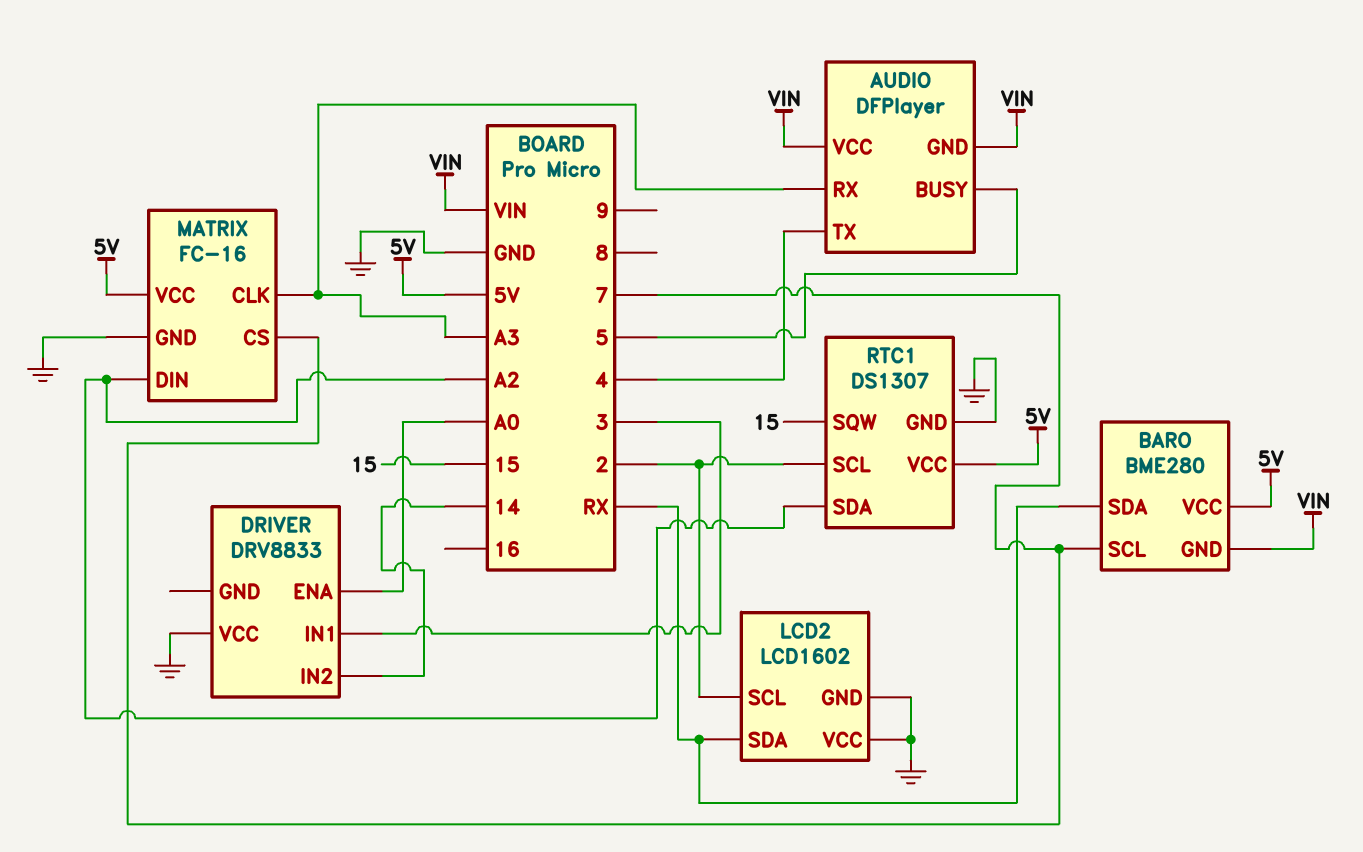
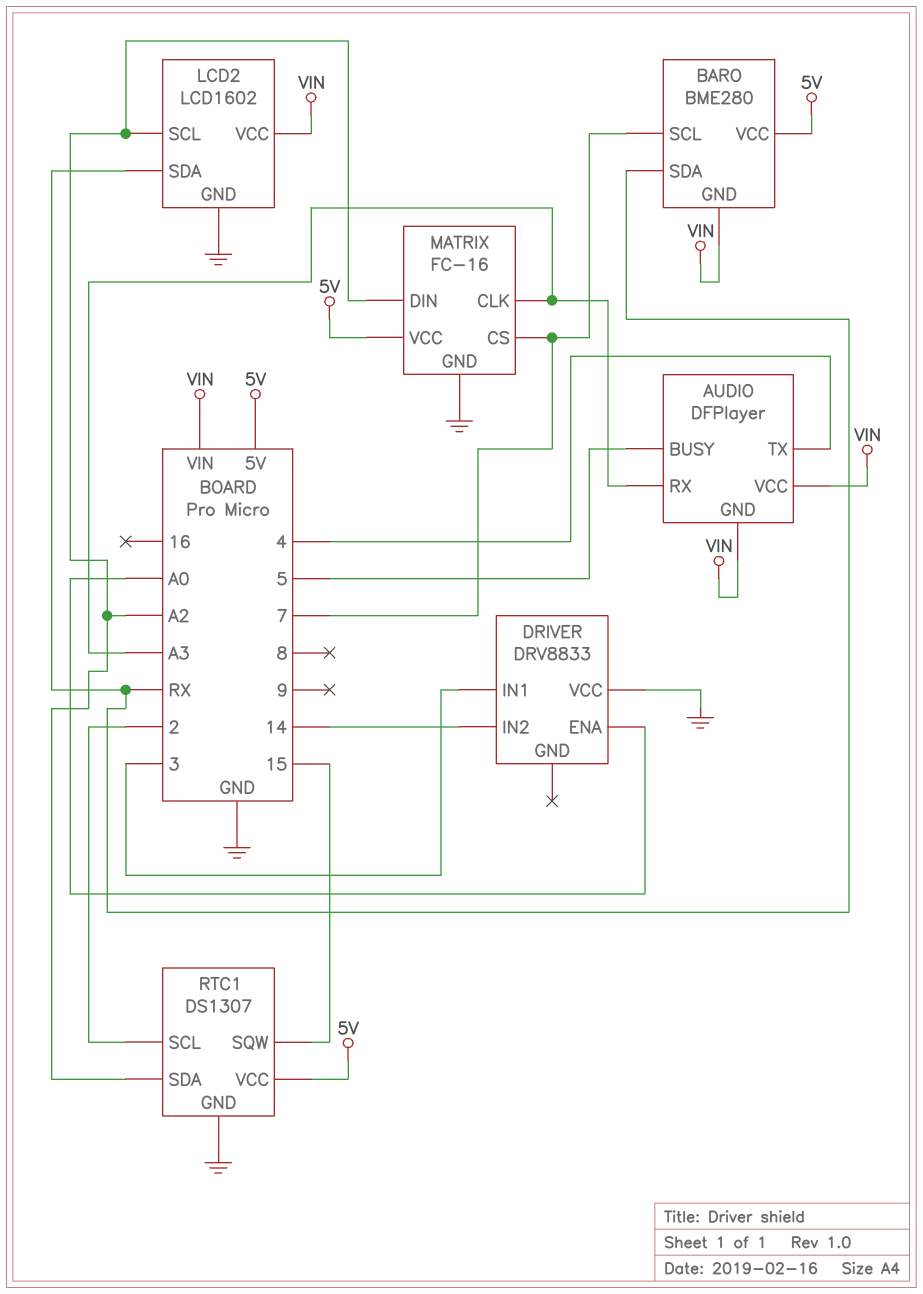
LCD2 pin SCL: 2 -> A2
LCD2 pin VCC: GND -> VIN

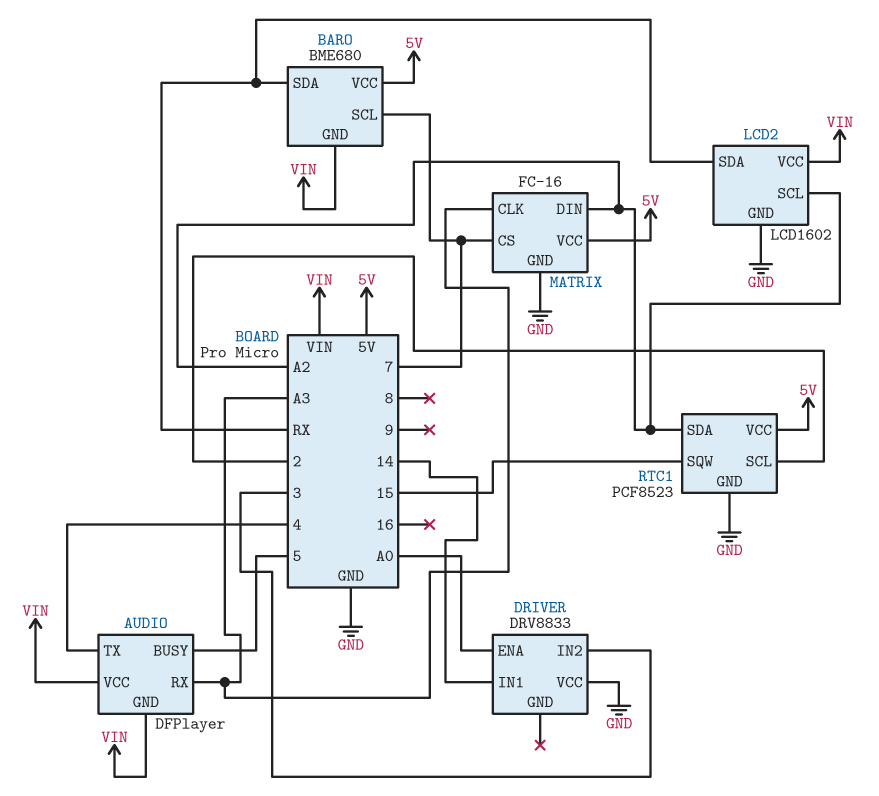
BARO: BME280 -> BME680
DRIVER pin IN1: 3 -> 14
DRIVER pin IN2: 14 -> 3
RTC1: DS1307 -> PCF8523

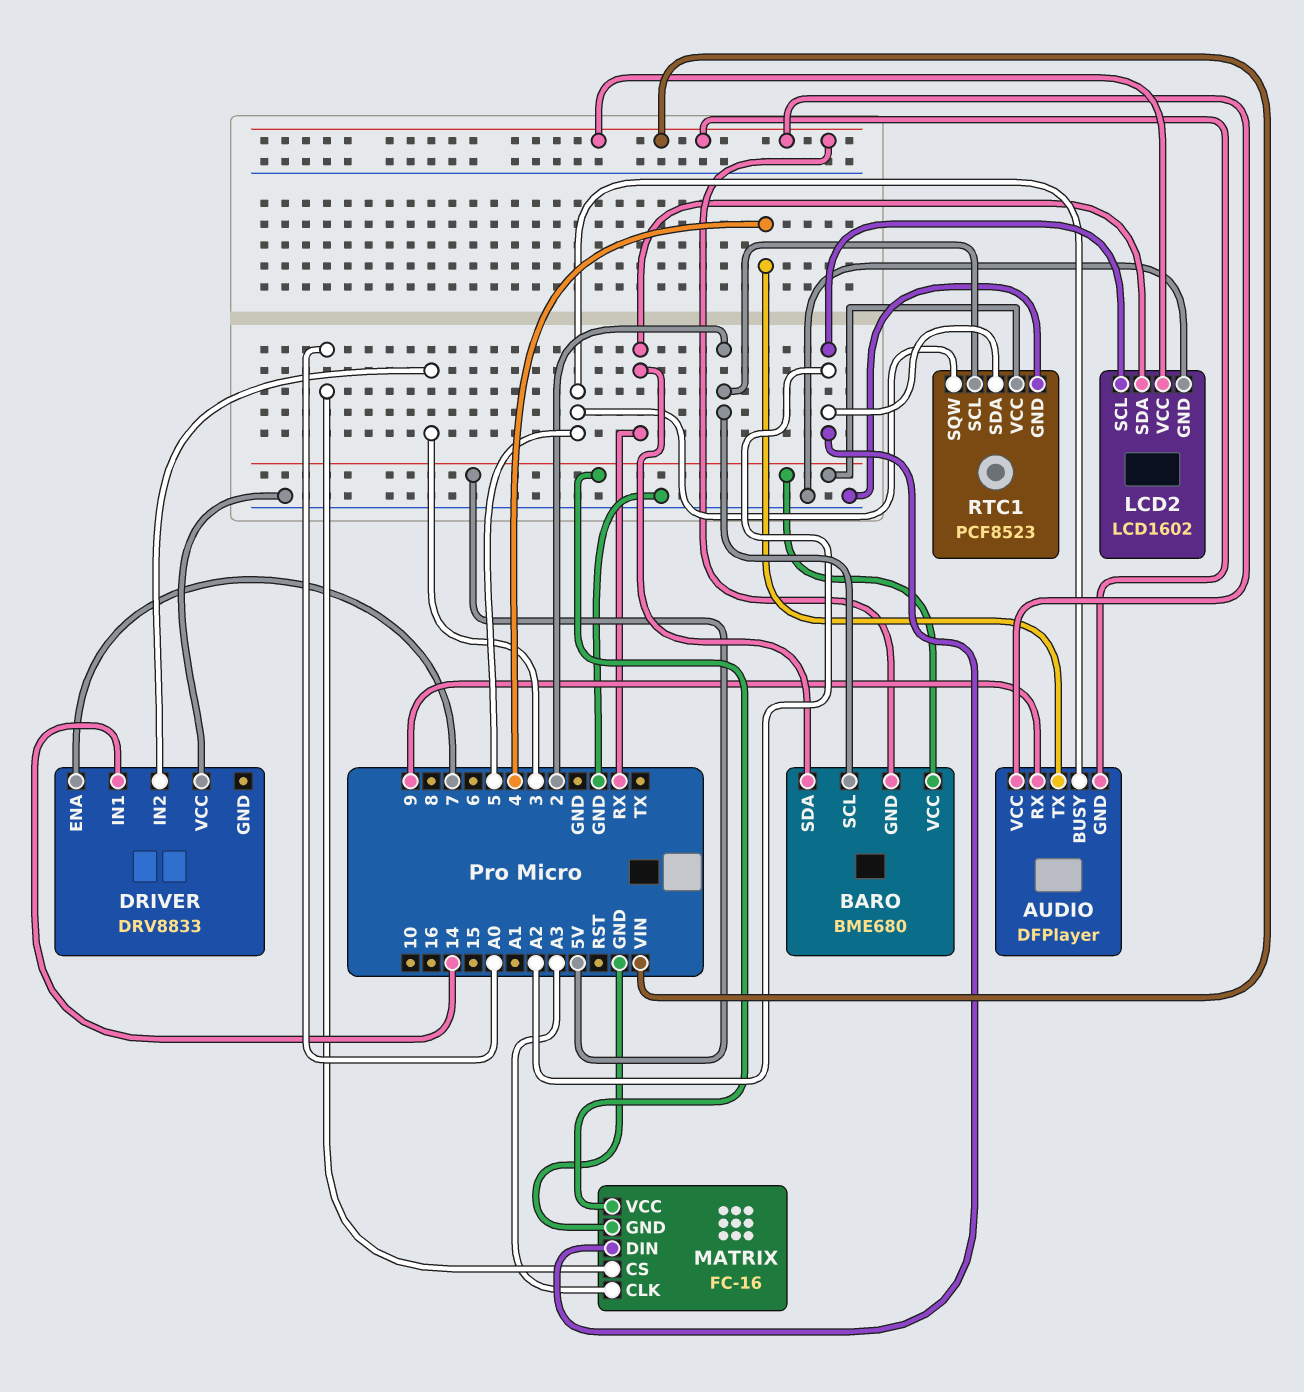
AUDIO pin RX: A3 -> 9
BARO pin SCL: 7 -> 2
DRIVER pin ENA: A0 -> 7
MATRIX pin CS: 7 -> A0
RTC1 pin SQW: 15 -> 5

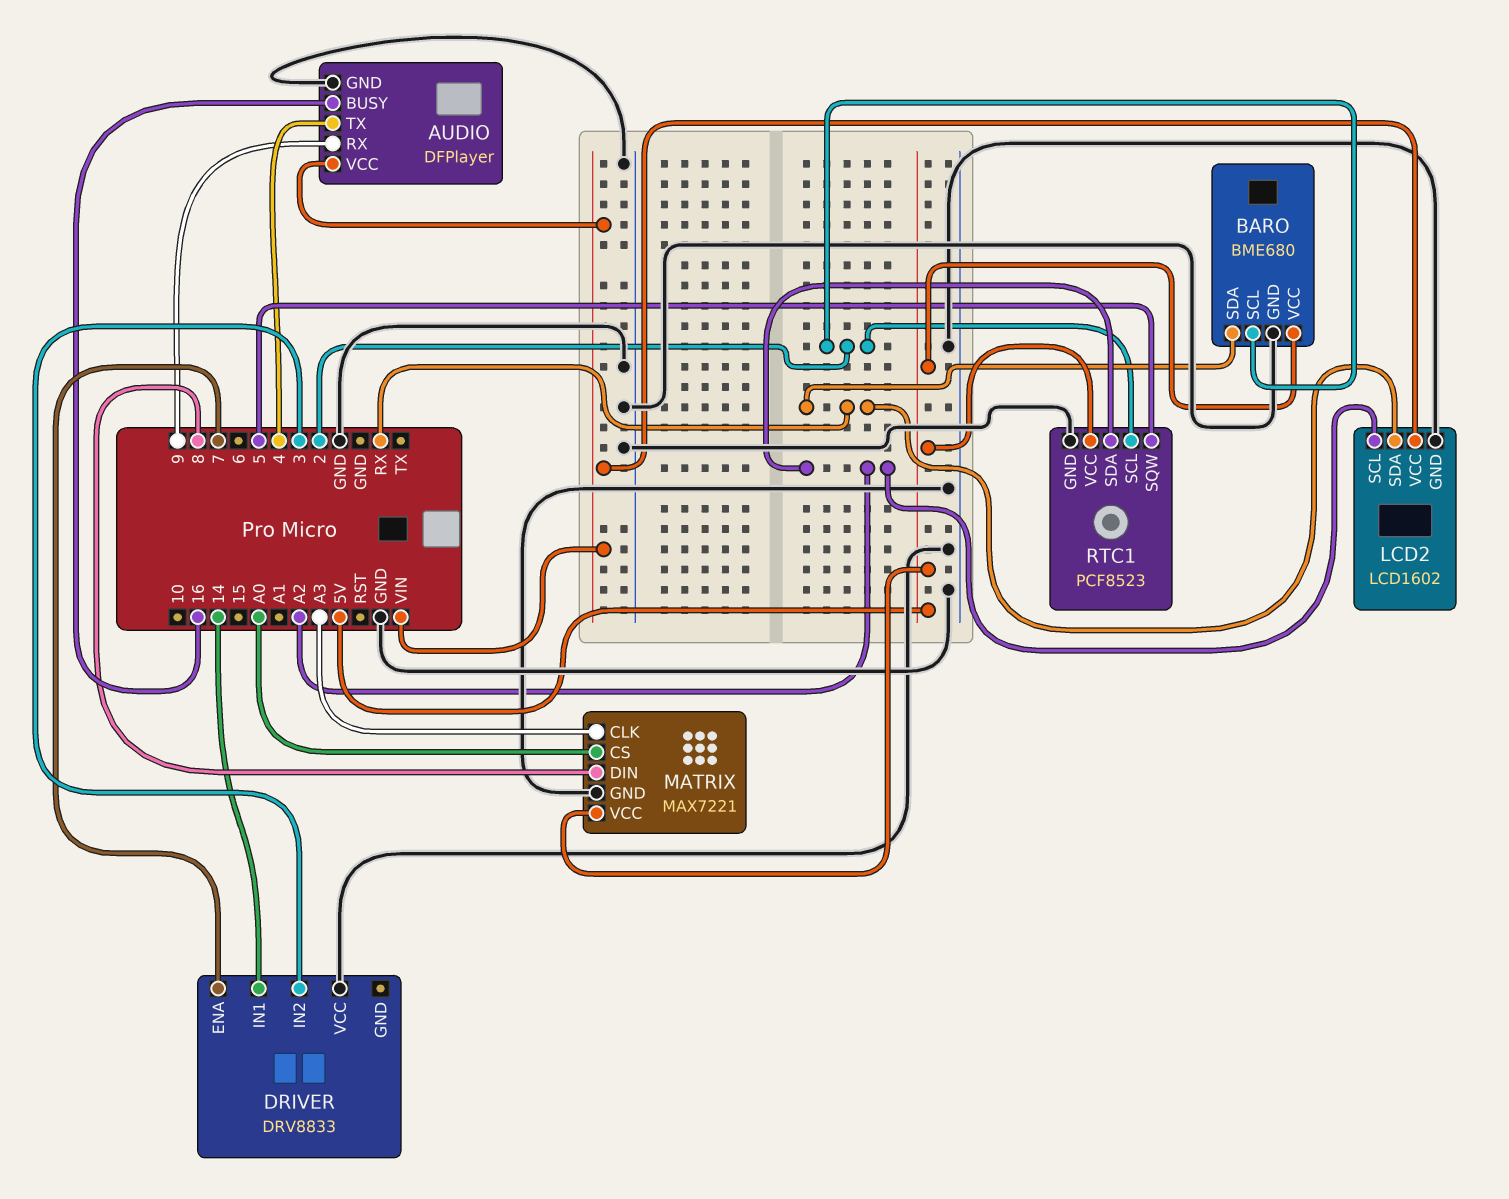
AUDIO pin BUSY: 5 -> 16
AUDIO pin GND: VIN -> GND
BARO pin GND: VIN -> GND
MATRIX: FC-16 -> MAX7221
MATRIX pin DIN: A2 -> 8

